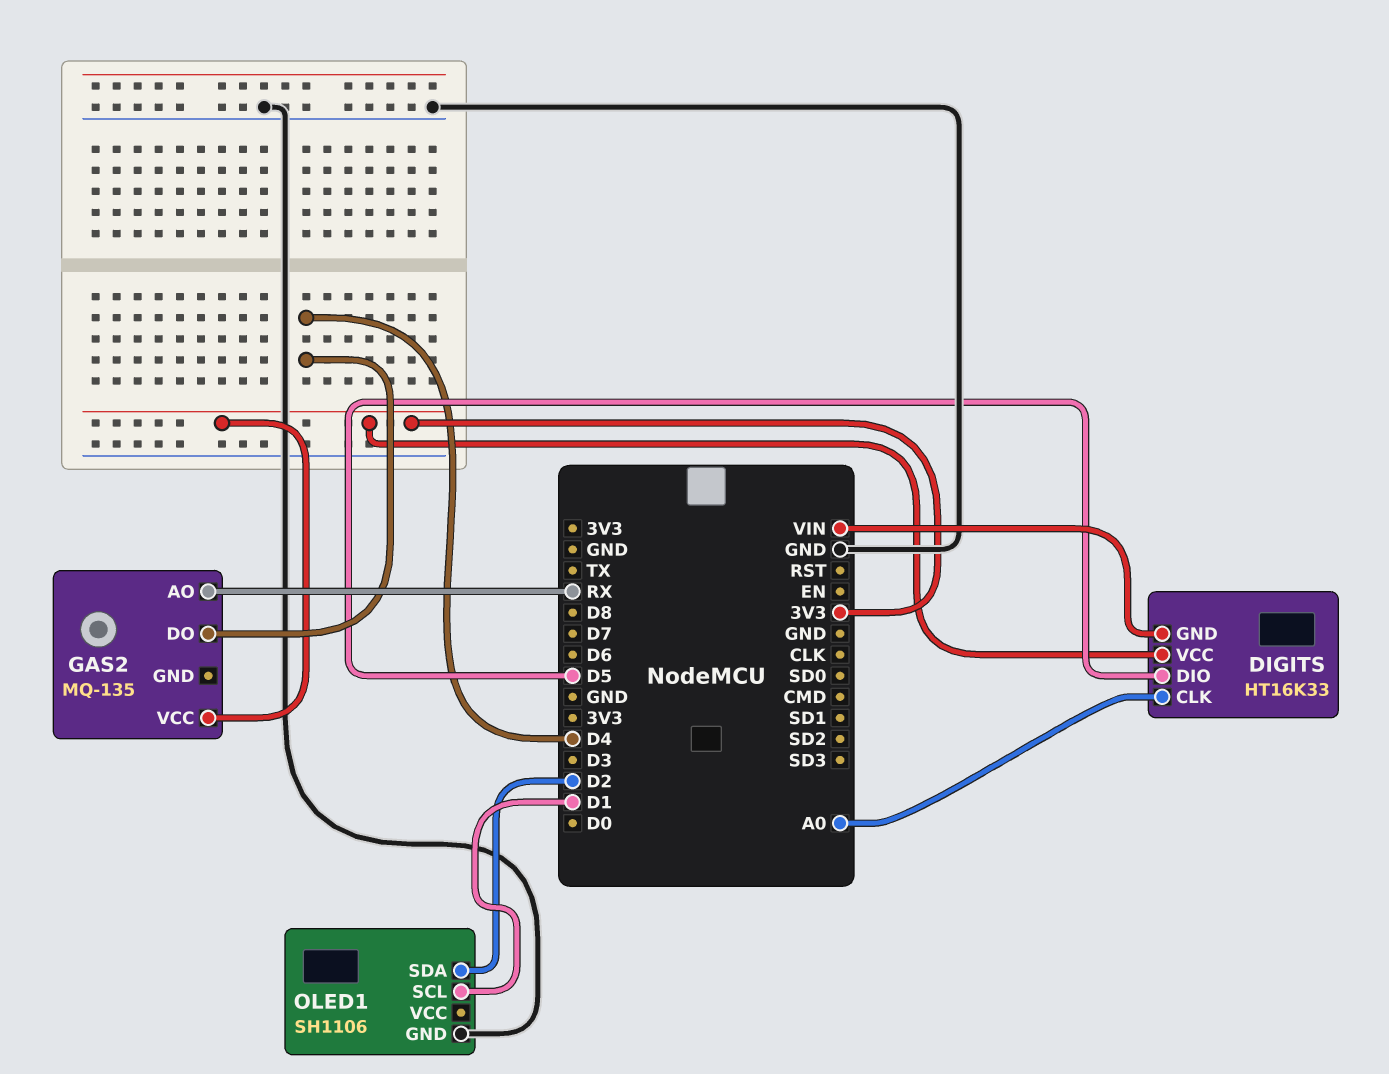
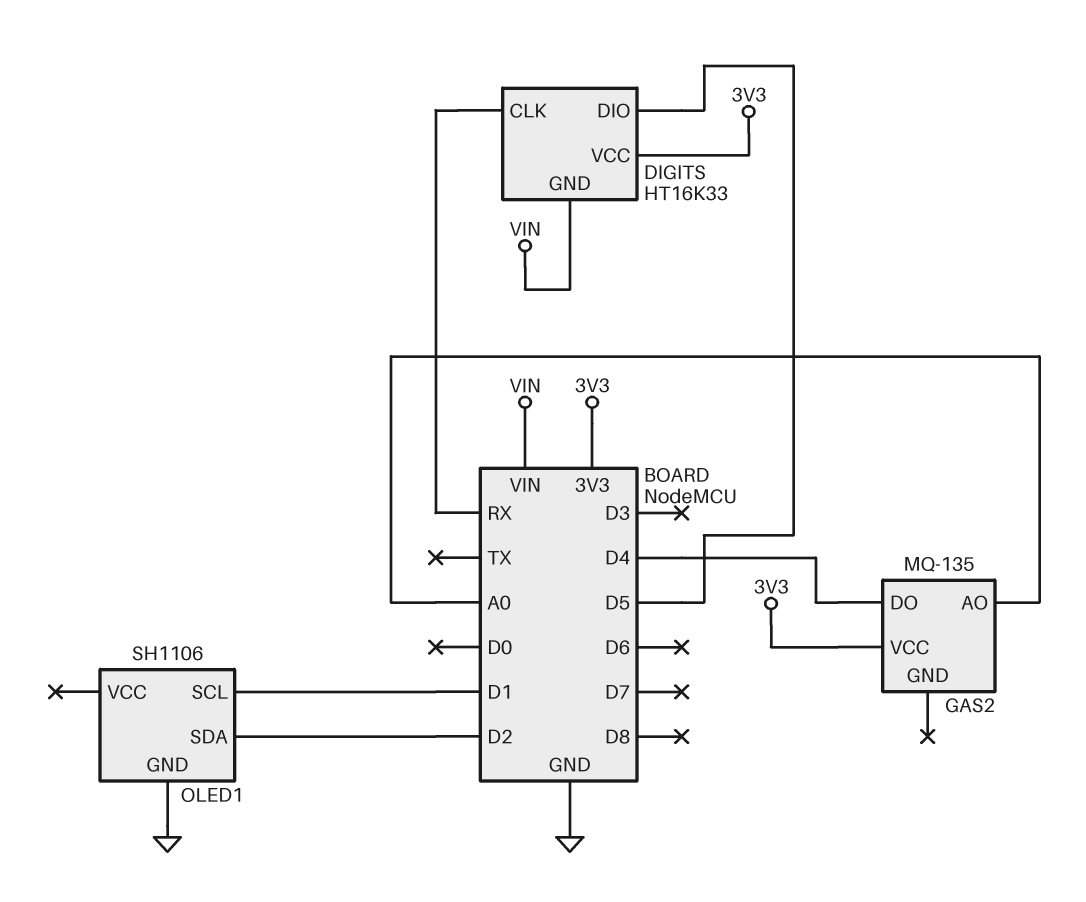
DIGITS pin CLK: A0 -> RX
GAS2 pin AO: RX -> A0

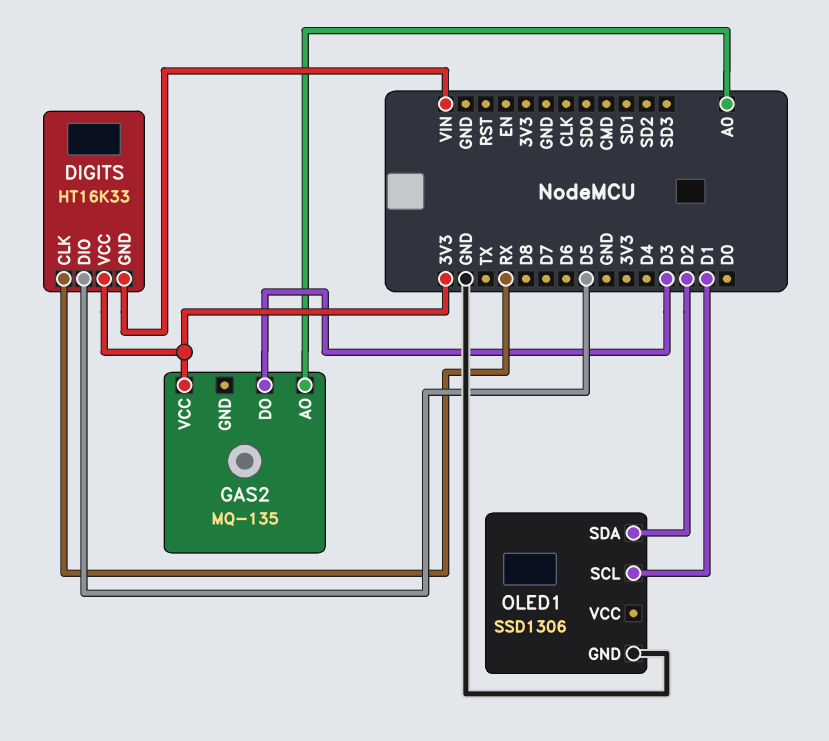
GAS2 pin DO: D4 -> D3
OLED1: SH1106 -> SSD1306

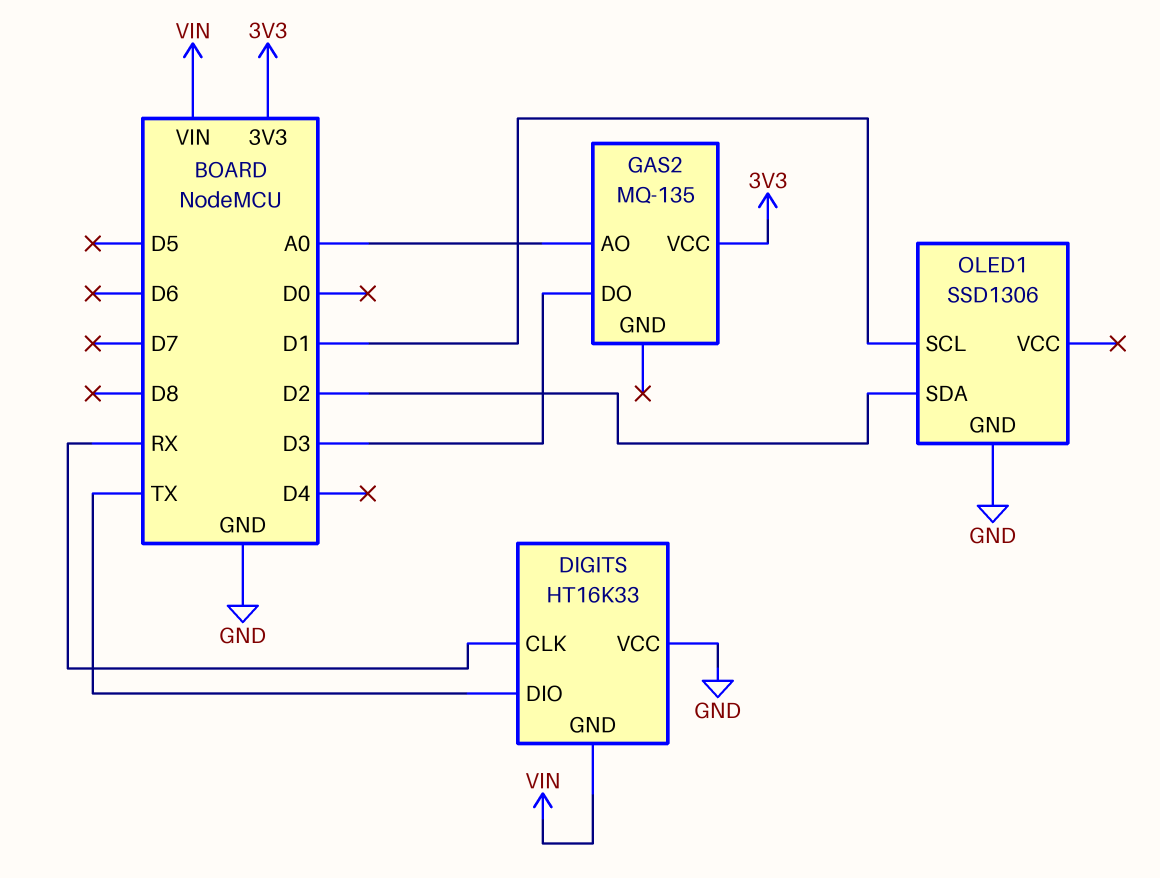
DIGITS pin DIO: D5 -> TX
DIGITS pin VCC: 3V3 -> GND

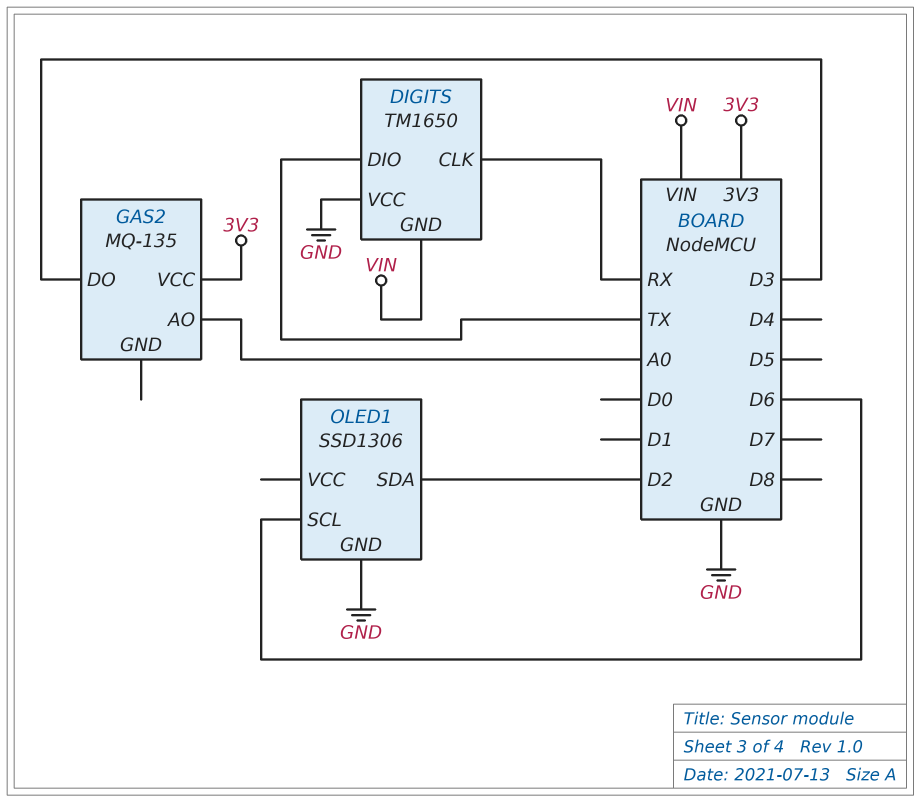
DIGITS: HT16K33 -> TM1650
OLED1 pin SCL: D1 -> D6

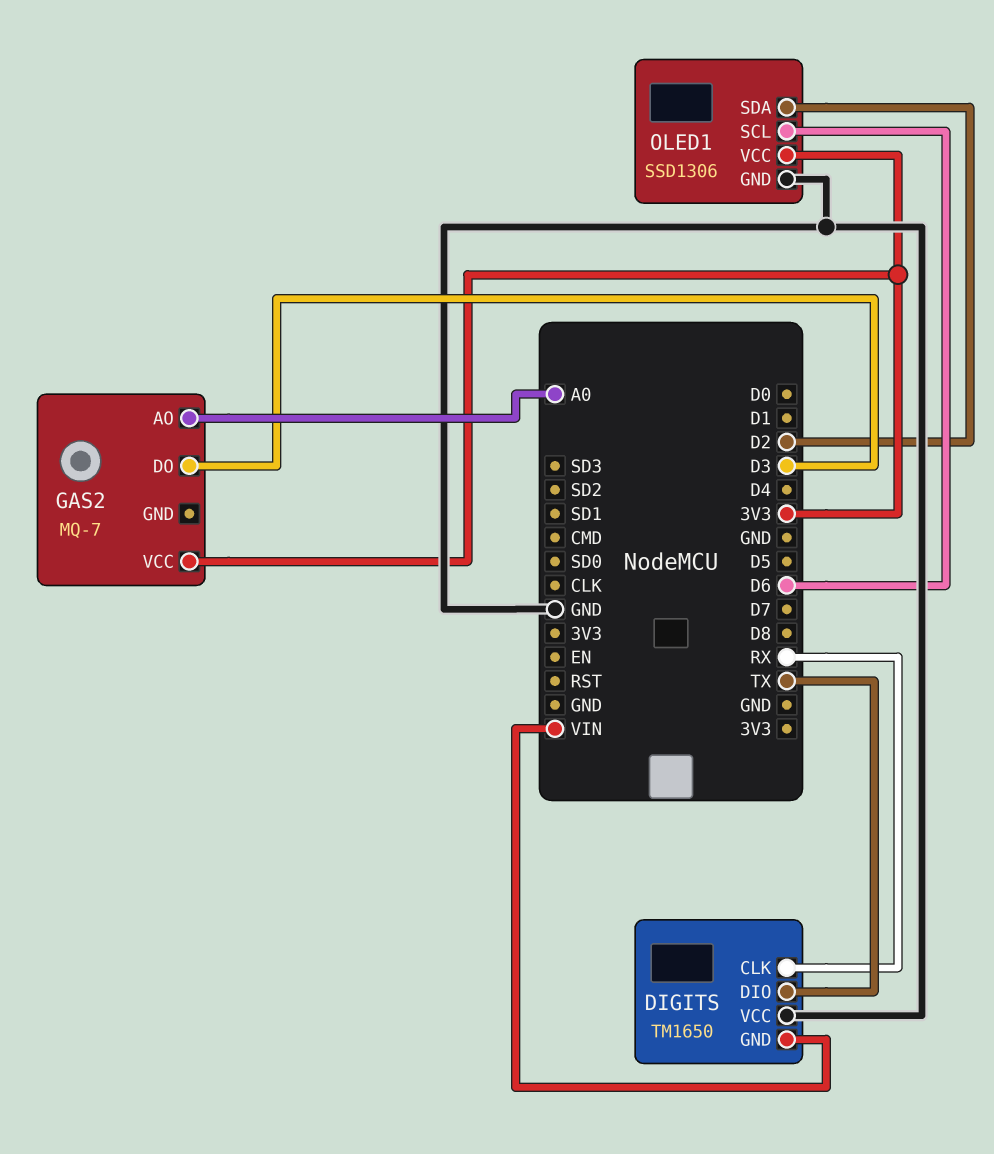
GAS2: MQ-135 -> MQ-7
OLED1 pin VCC: none -> 3V3

